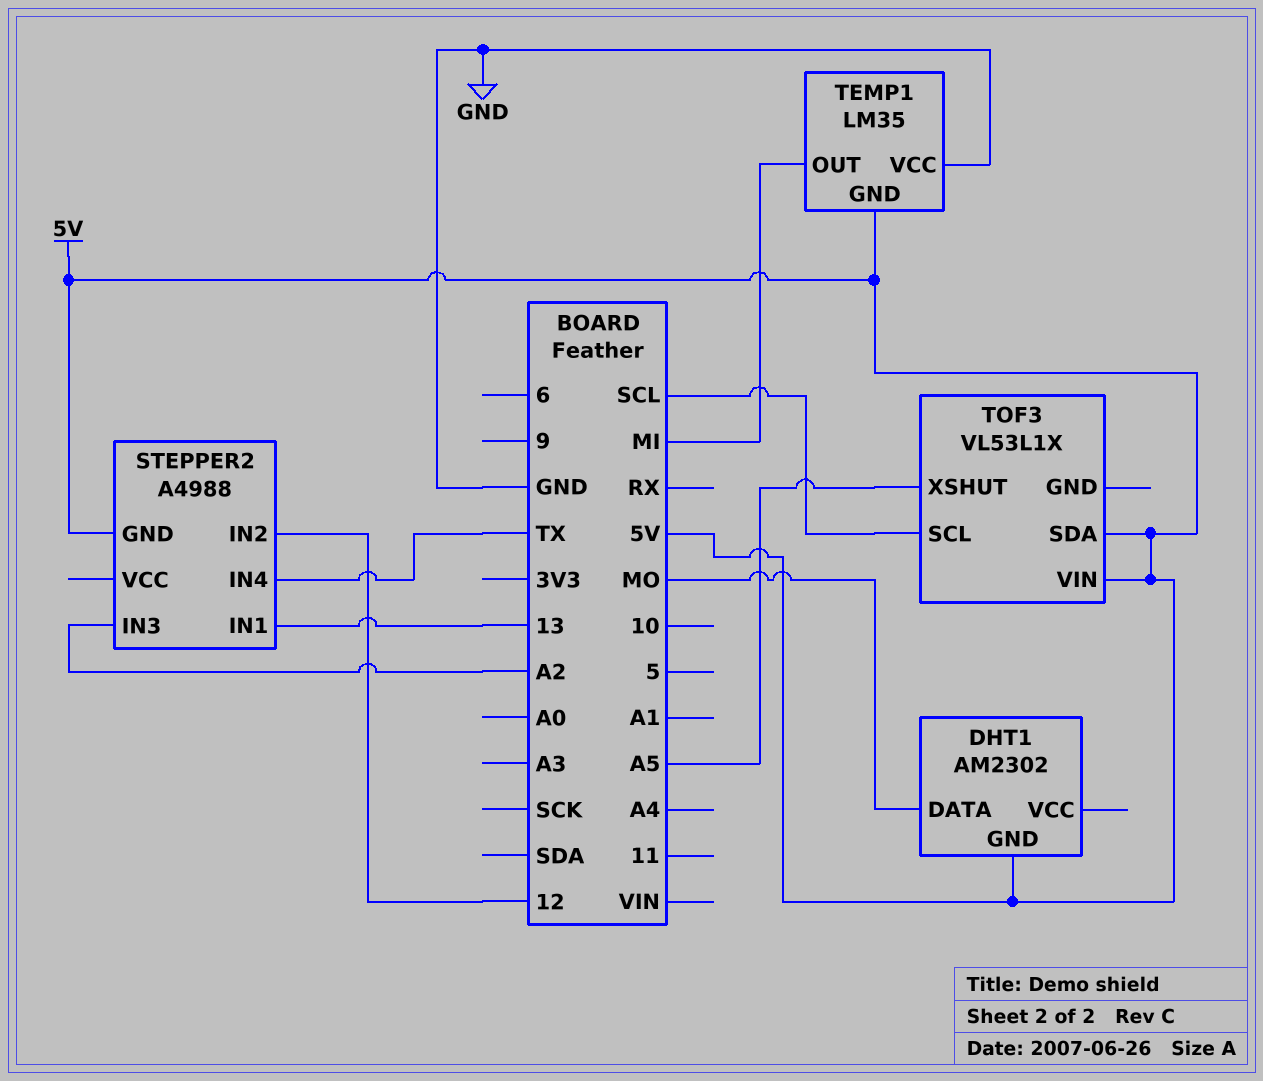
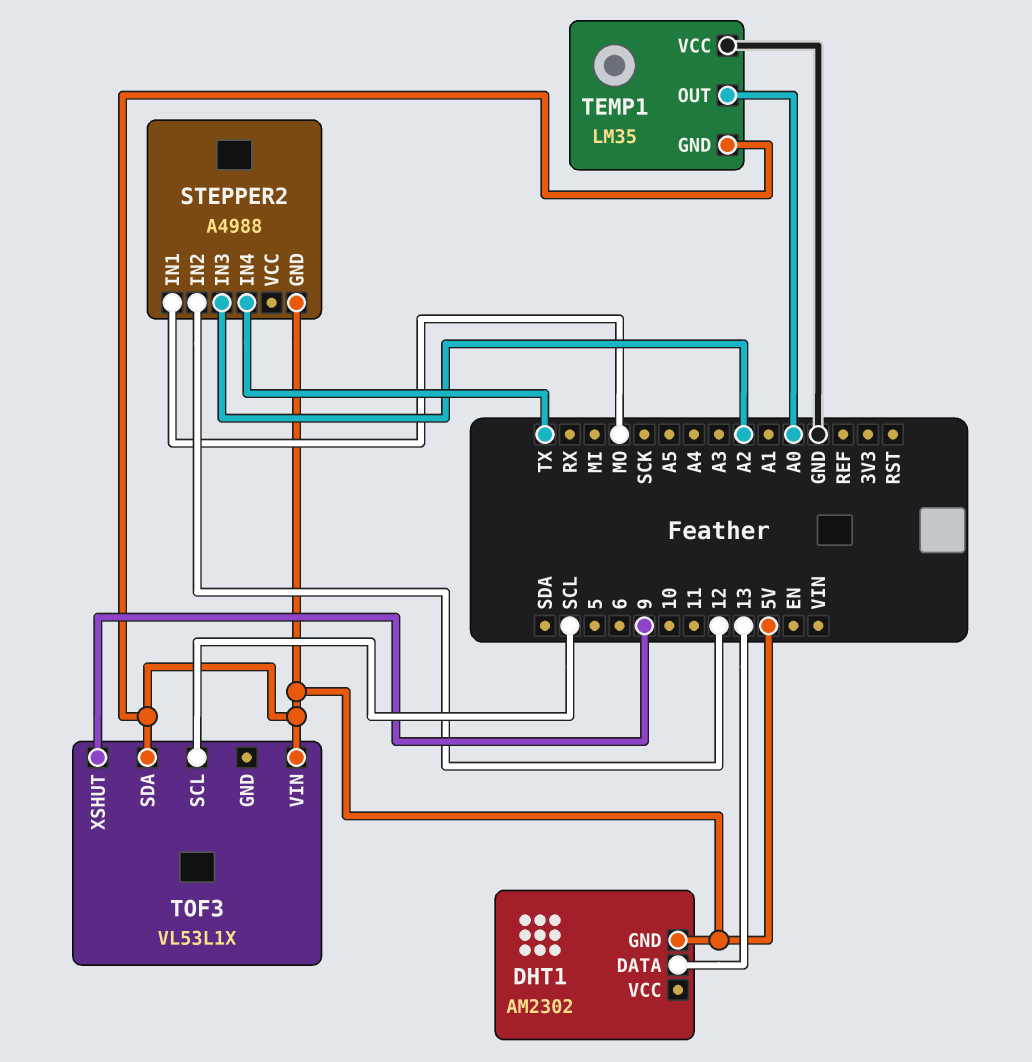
DHT1 pin DATA: MO -> 13
STEPPER2 pin IN1: 13 -> MO
TEMP1 pin OUT: MI -> A0
TOF3 pin XSHUT: A5 -> 9

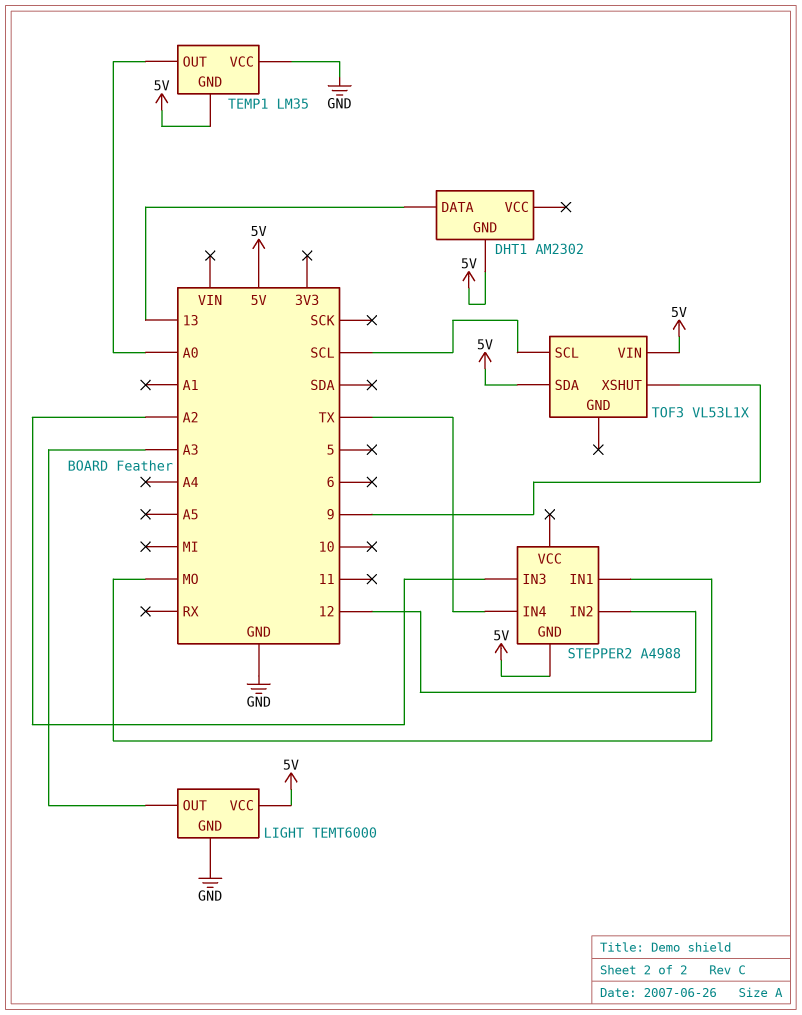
LIGHT: none -> TEMT6000
LIGHT pin GND: none -> GND
LIGHT pin OUT: none -> A3
LIGHT pin VCC: none -> 5V

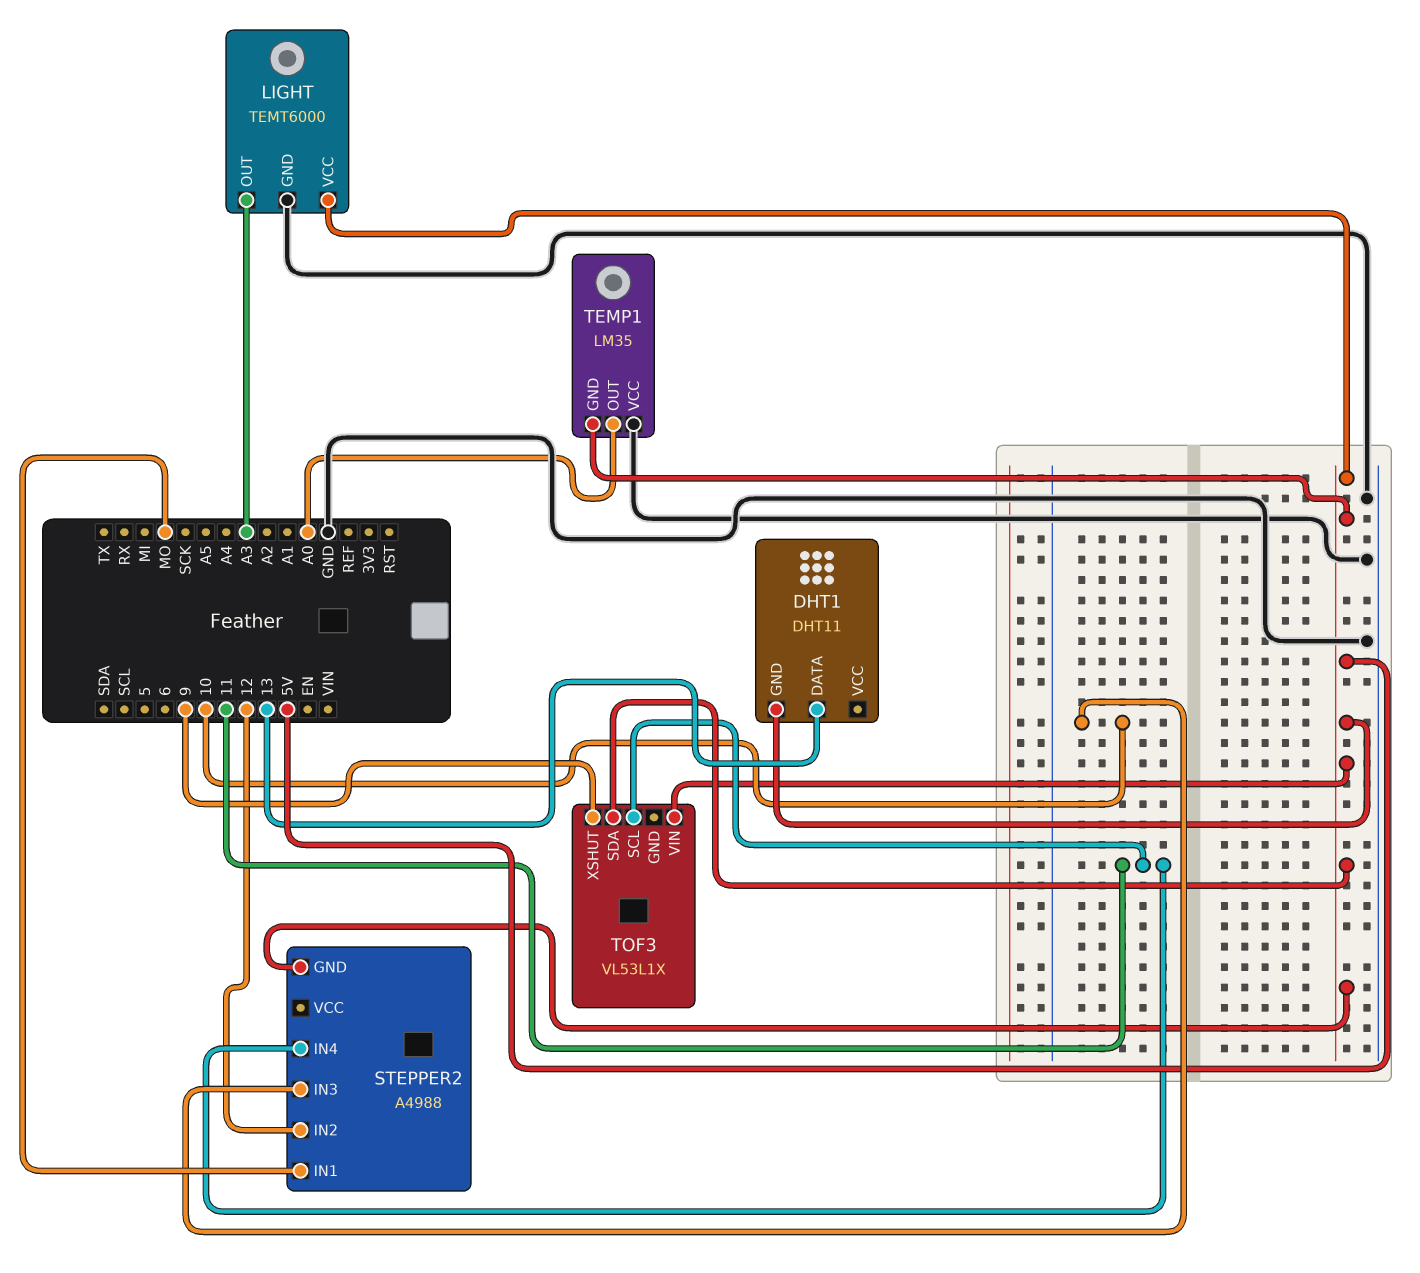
DHT1: AM2302 -> DHT11
STEPPER2 pin IN3: A2 -> 10
STEPPER2 pin IN4: TX -> 11
TOF3 pin SCL: SCL -> 11

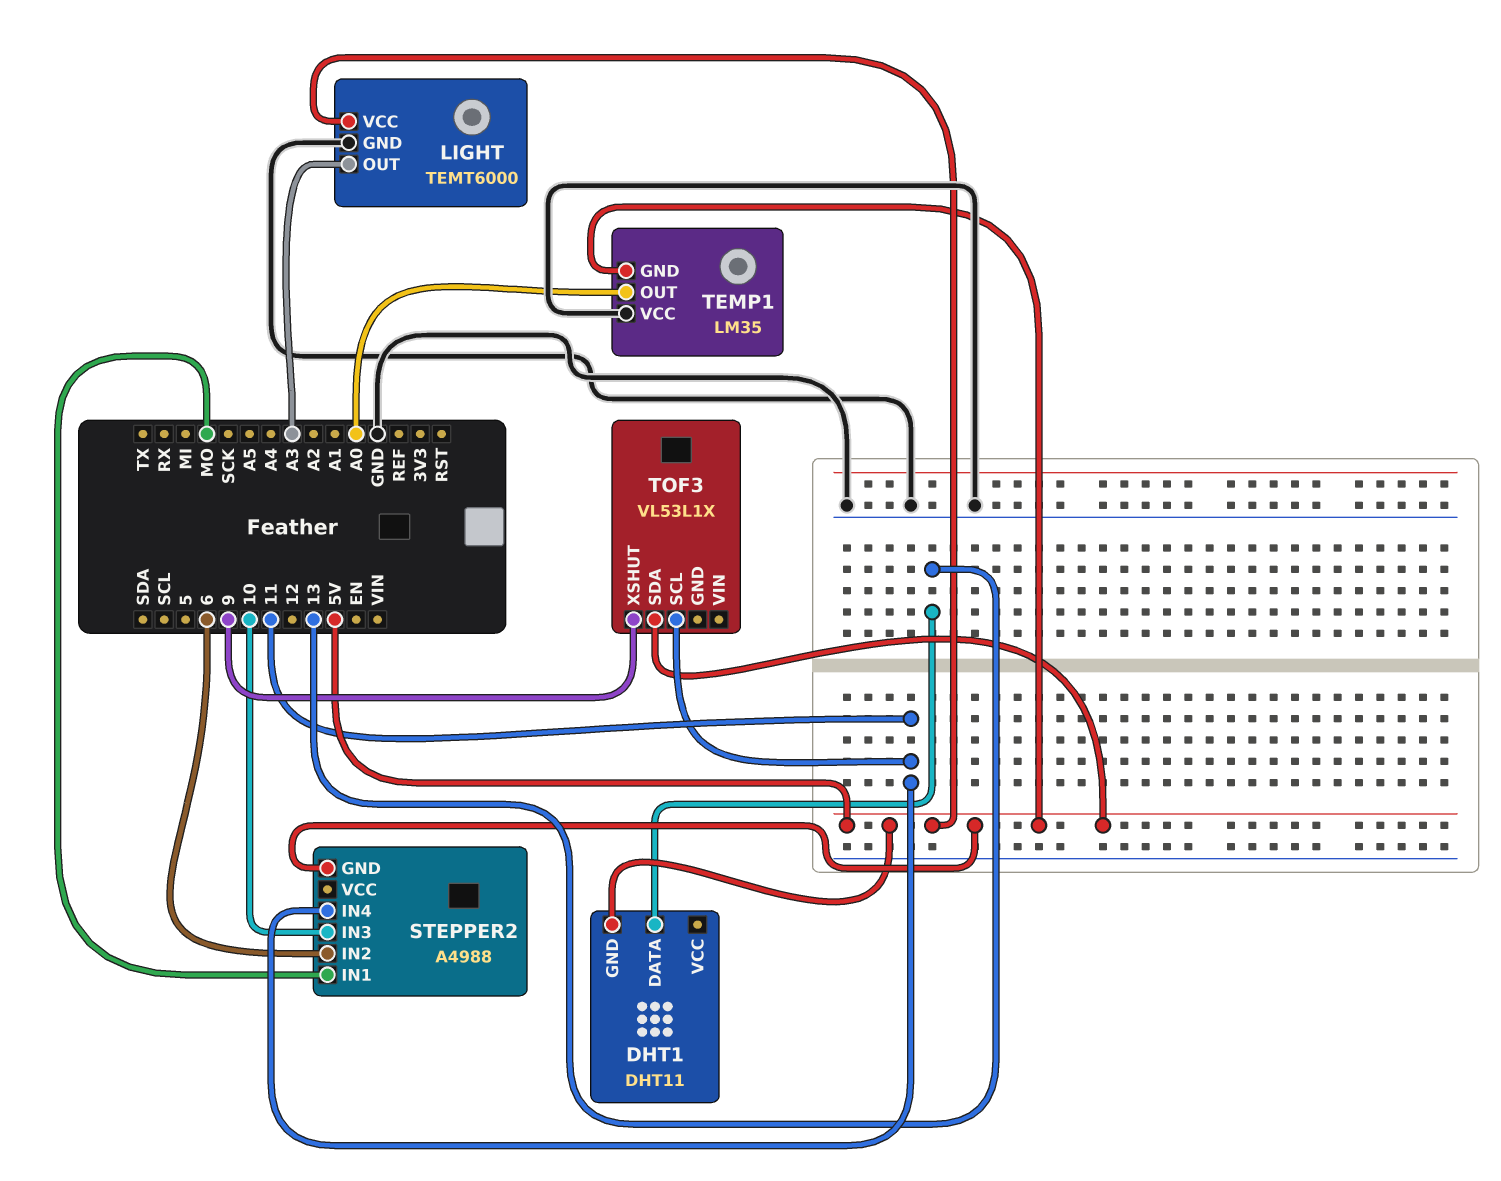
STEPPER2 pin IN2: 12 -> 6
TOF3 pin VIN: 5V -> none

